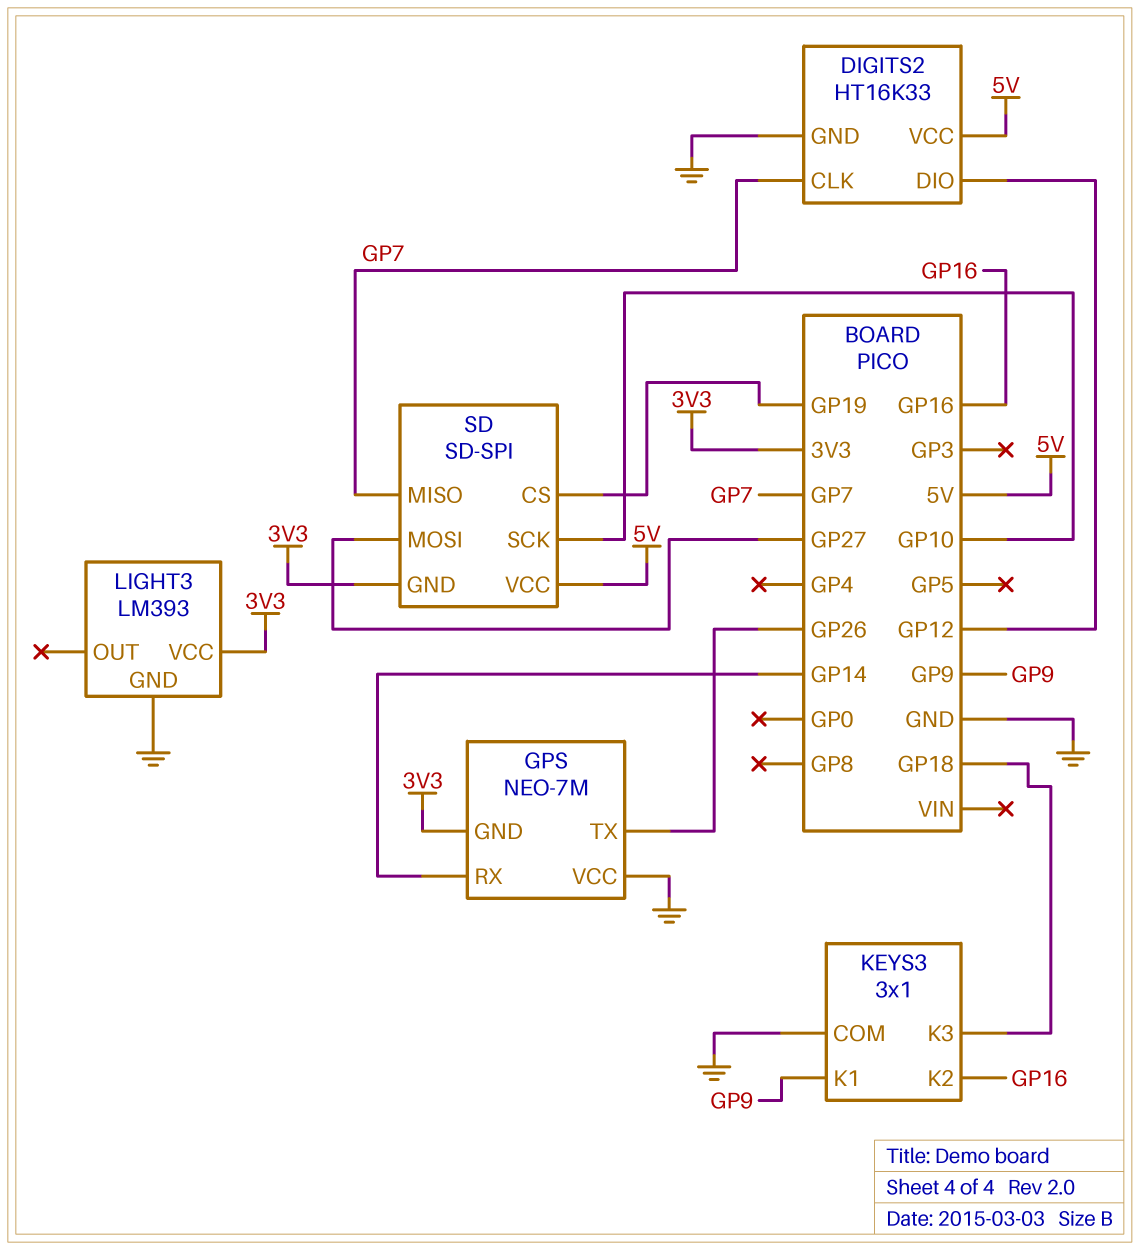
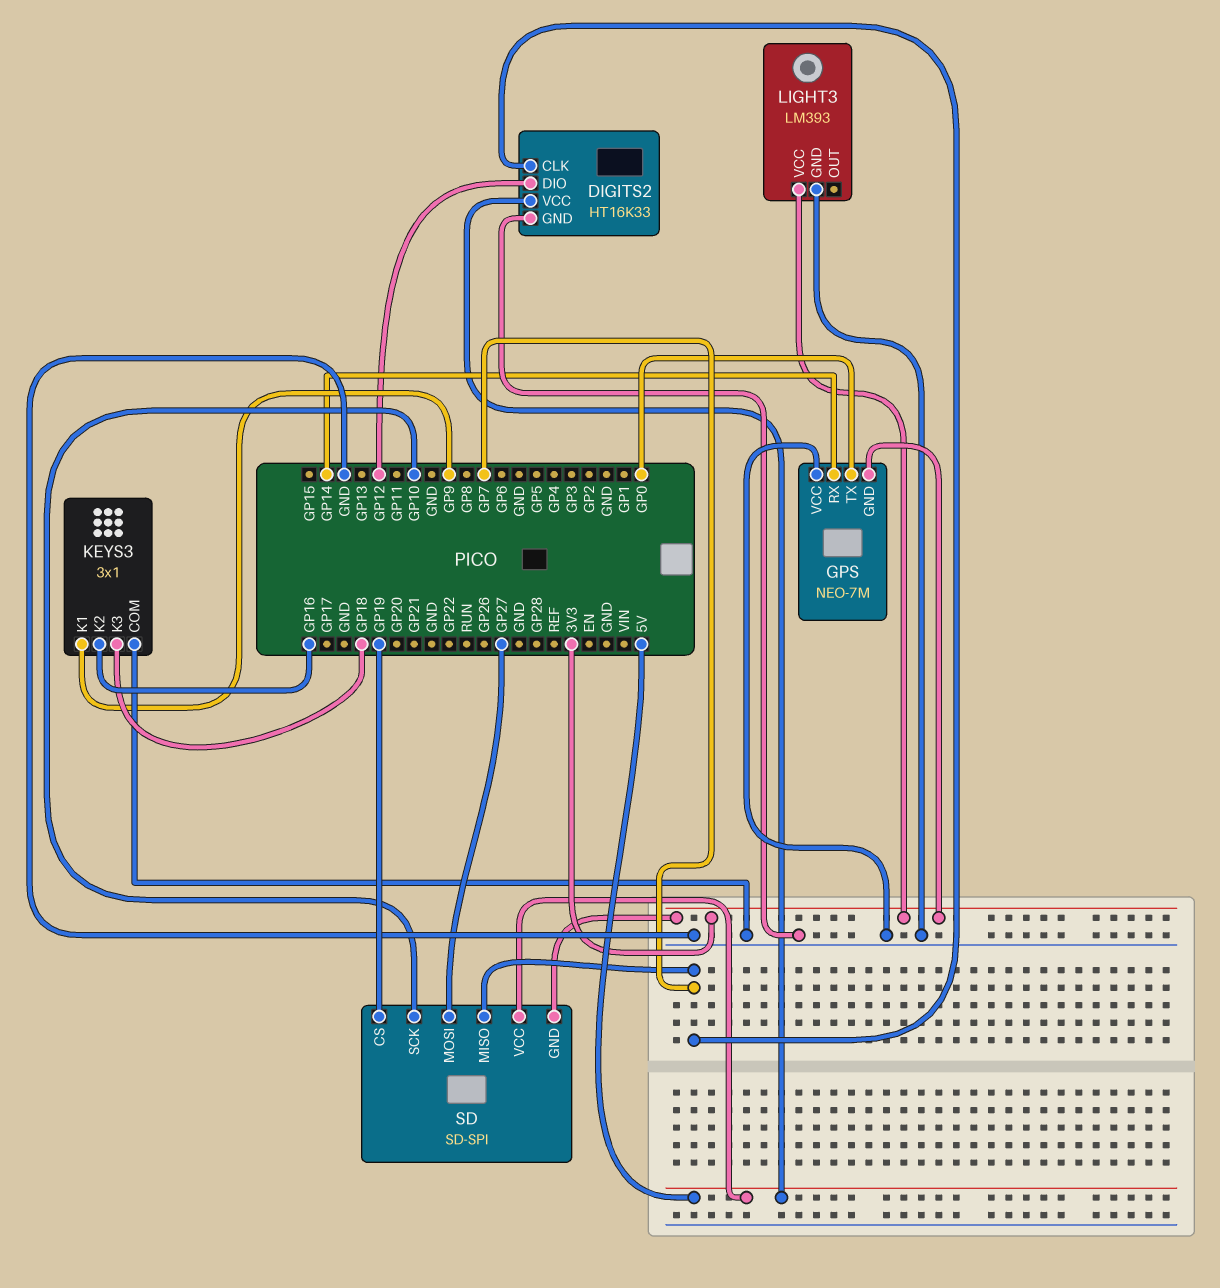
GPS pin TX: GP26 -> GP0

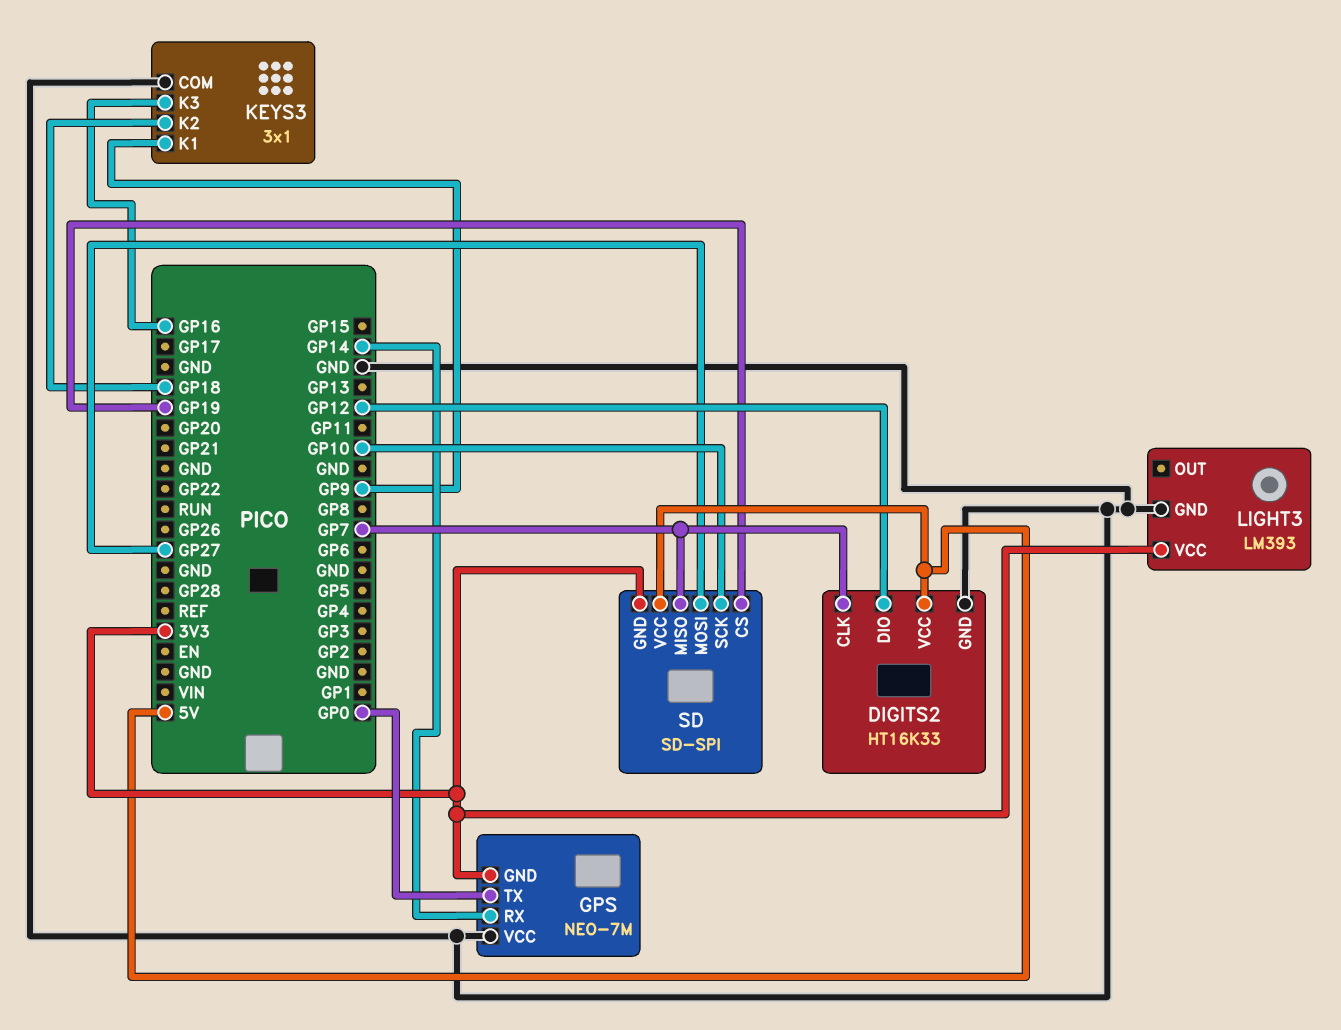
KEYS3 pin K2: GP16 -> GP18
KEYS3 pin K3: GP18 -> GP16

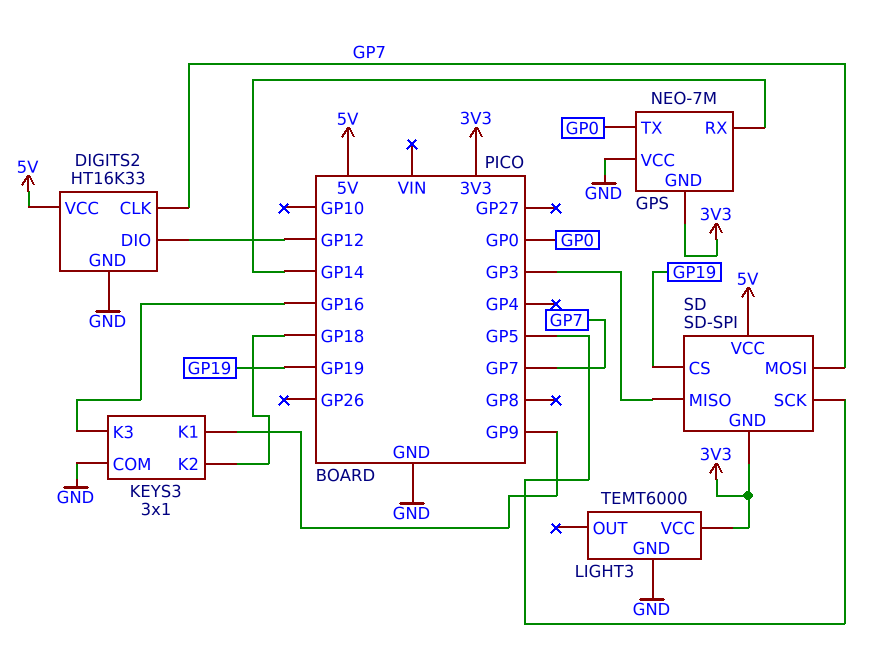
LIGHT3: LM393 -> TEMT6000
SD pin MISO: GP7 -> GP3
SD pin MOSI: GP27 -> GP7
SD pin SCK: GP10 -> GP5

